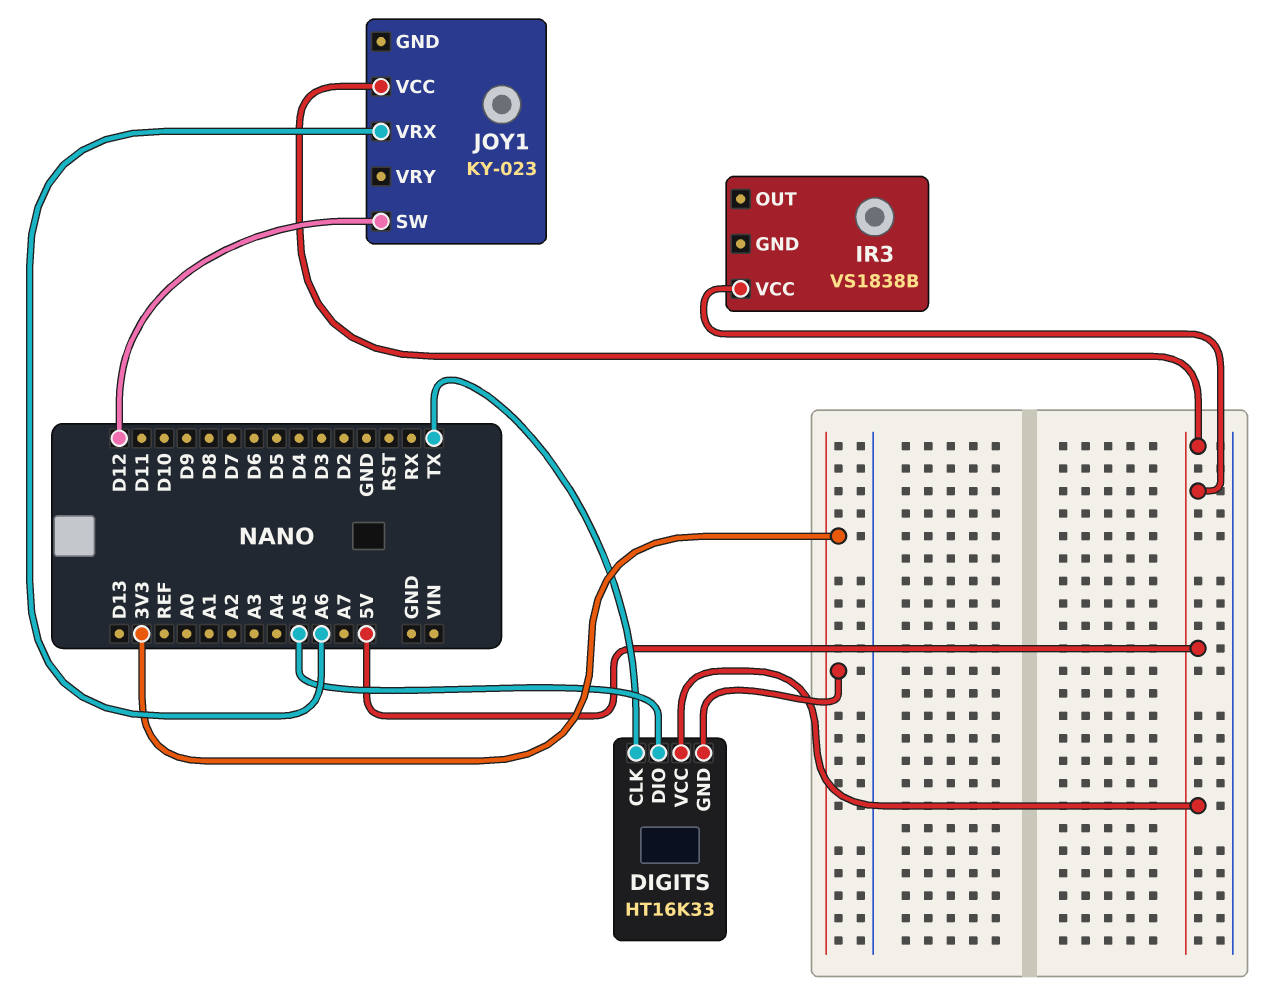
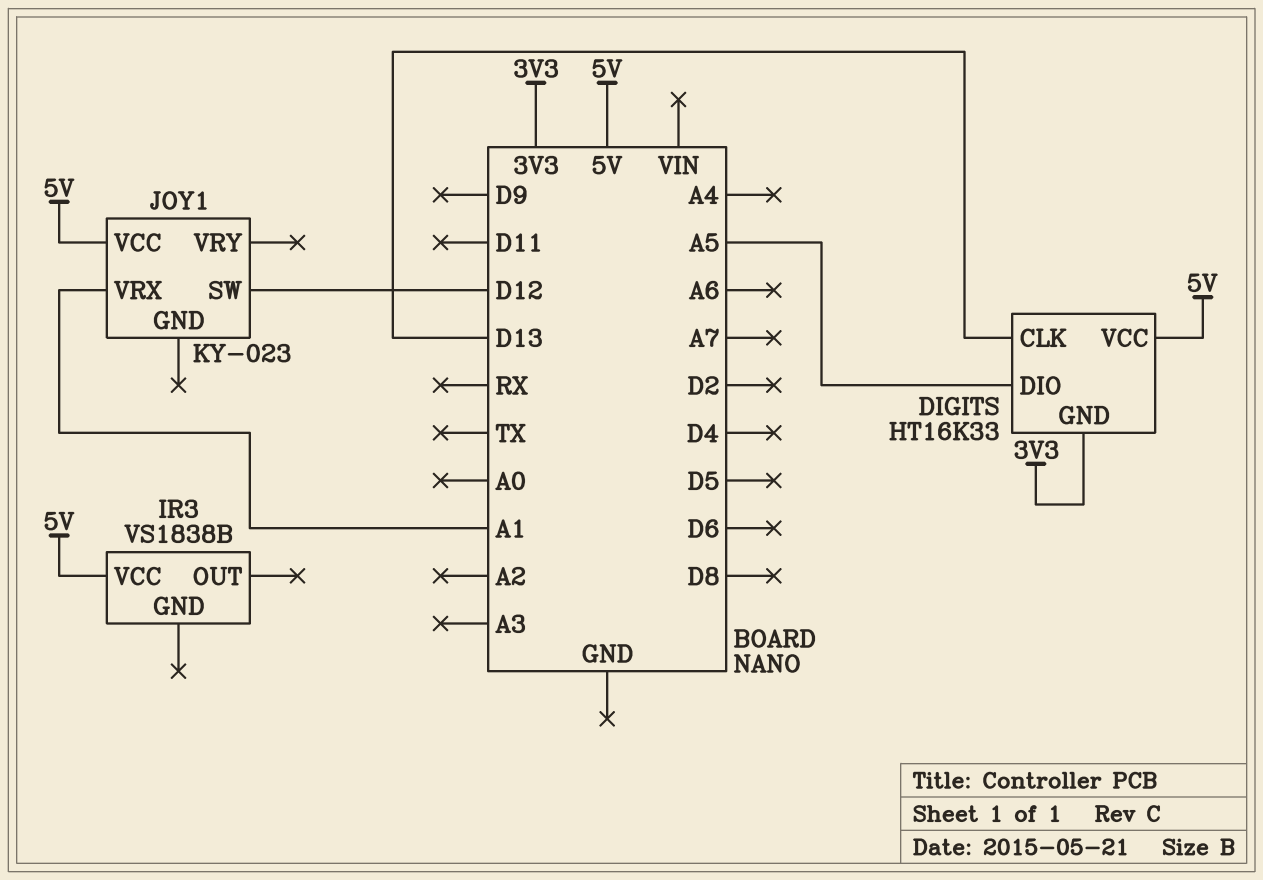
DIGITS pin CLK: TX -> D13
JOY1 pin VRX: A6 -> A1

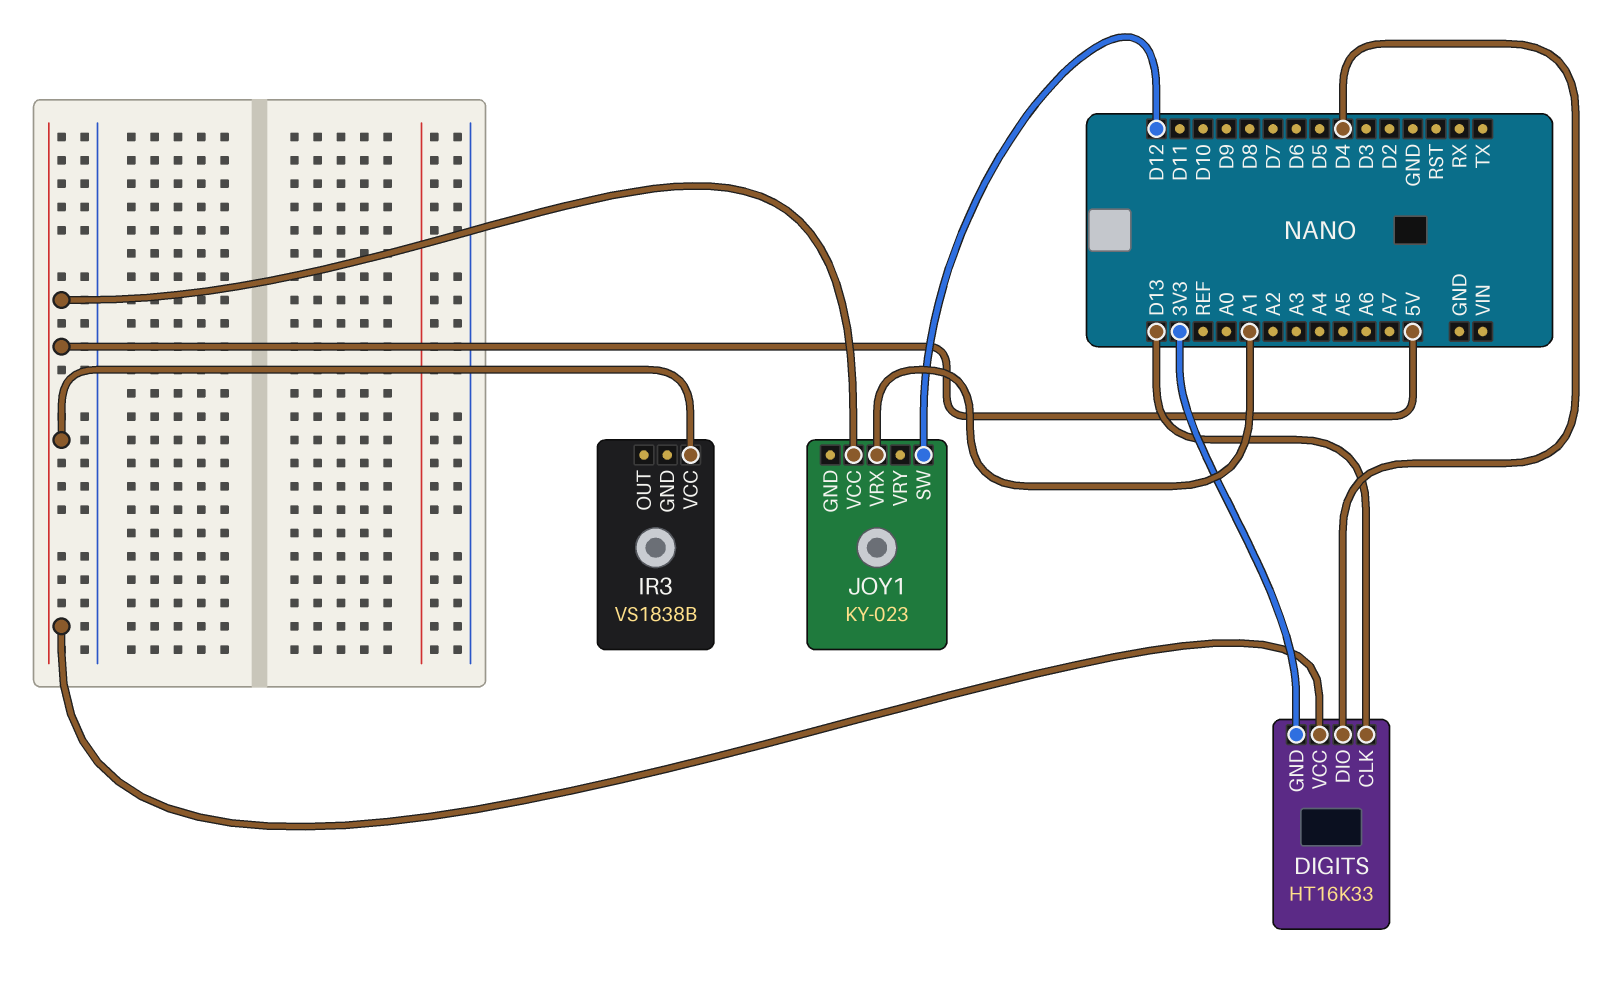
DIGITS pin DIO: A5 -> D4

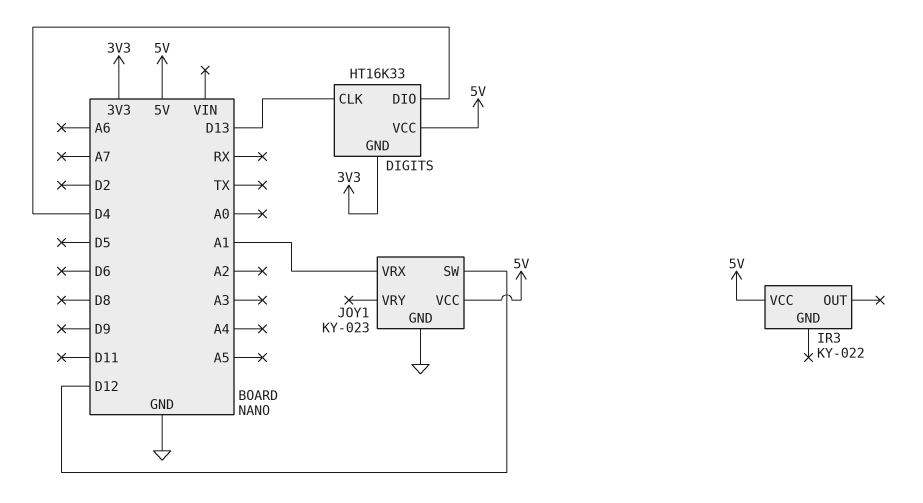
IR3: VS1838B -> KY-022
JOY1 pin GND: none -> GND

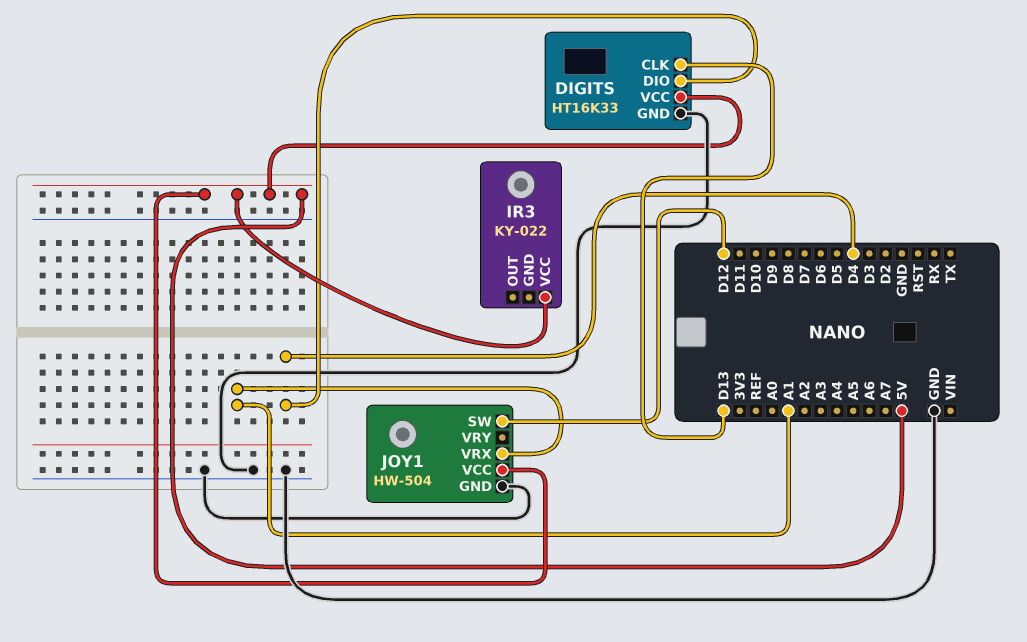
DIGITS pin GND: 3V3 -> GND
JOY1: KY-023 -> HW-504

